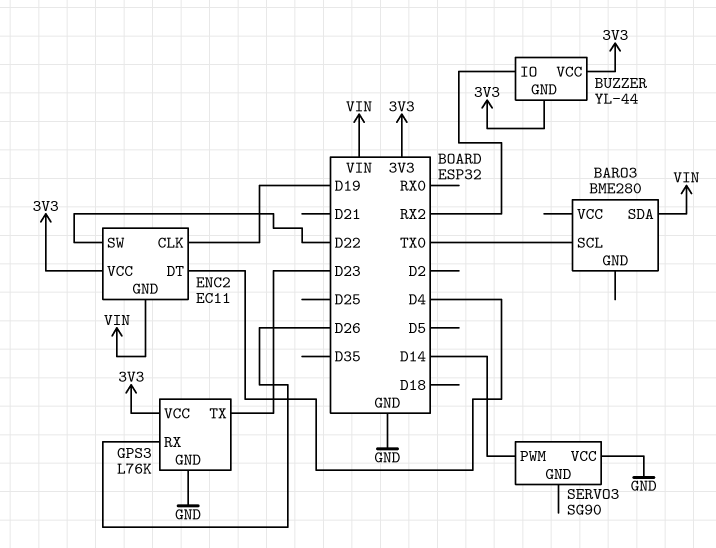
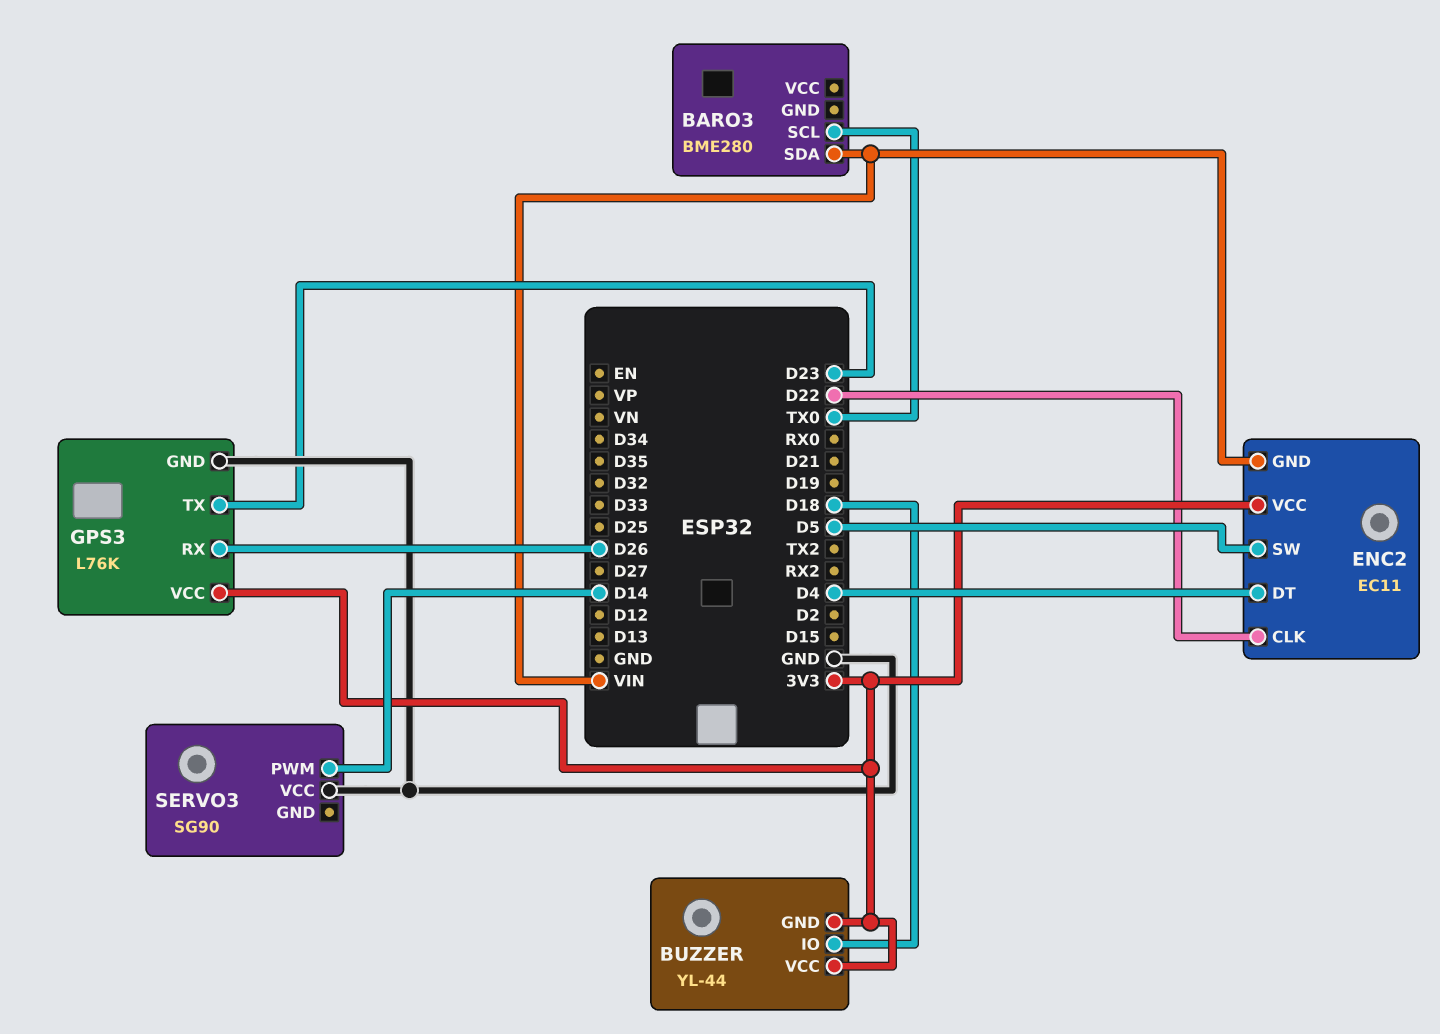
BUZZER pin IO: RX2 -> D18
ENC2 pin CLK: D19 -> D22
ENC2 pin SW: D22 -> D5

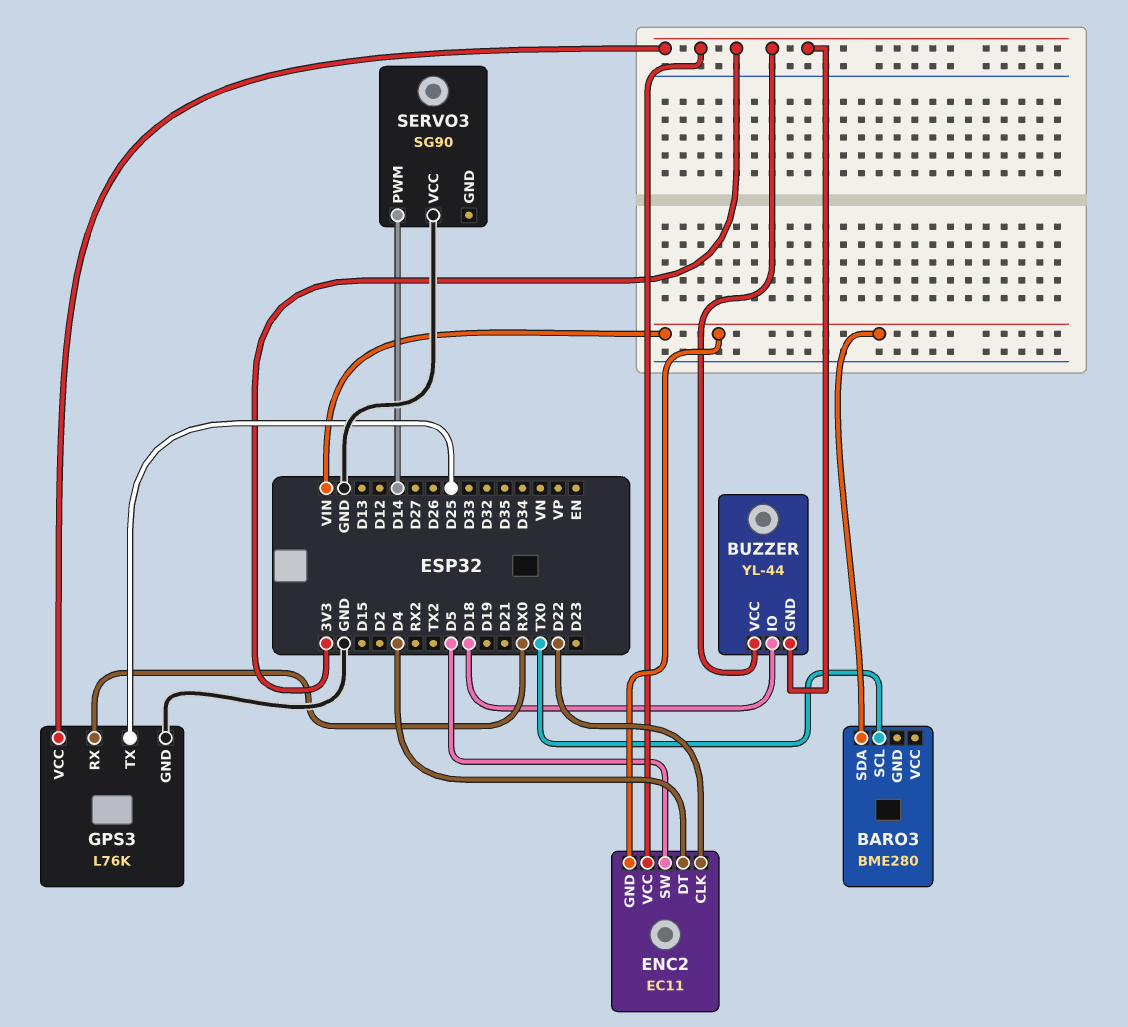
GPS3 pin RX: D26 -> RX0
GPS3 pin TX: D23 -> D25

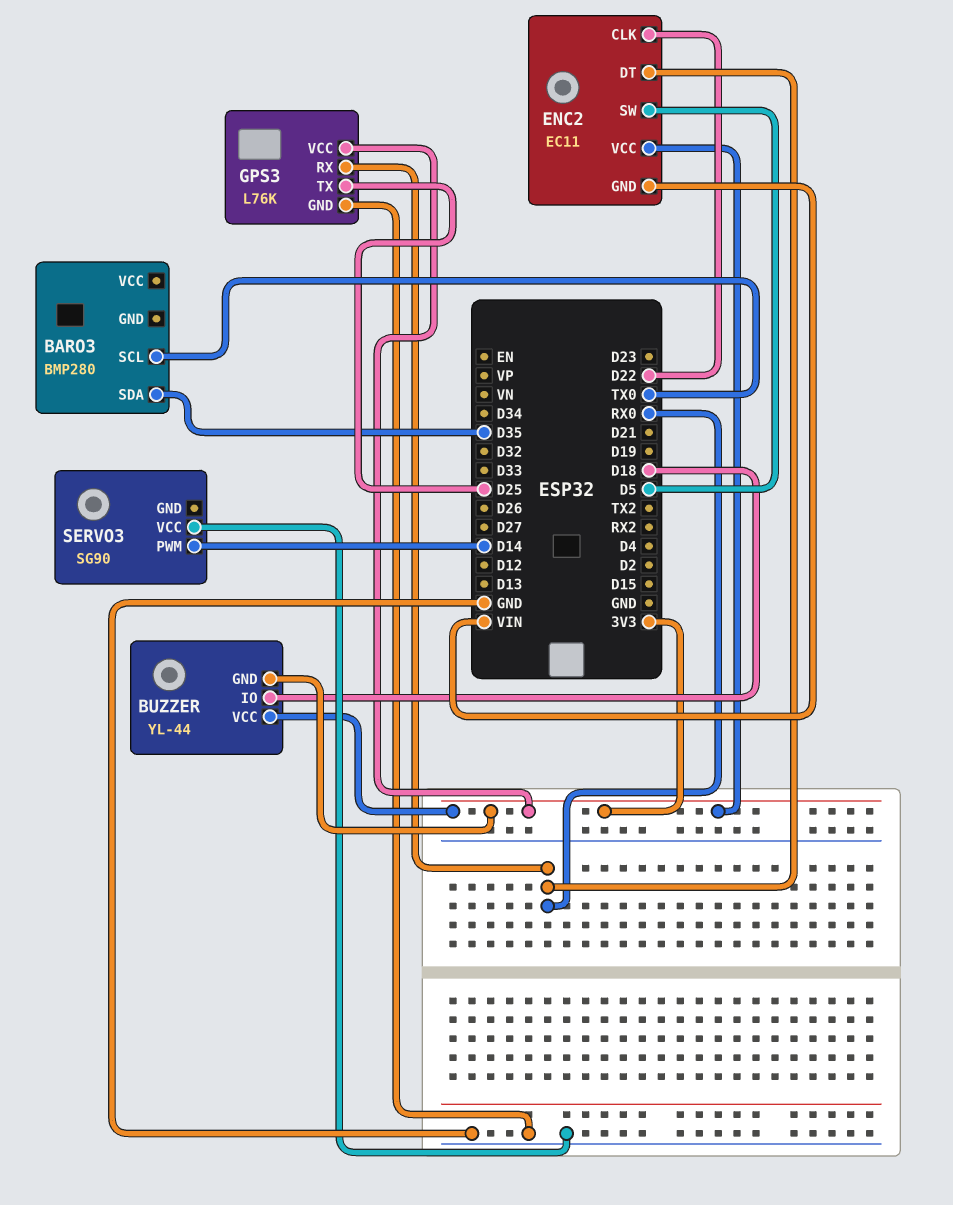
BARO3: BME280 -> BMP280
BARO3 pin SDA: VIN -> D35
ENC2 pin DT: D4 -> RX0

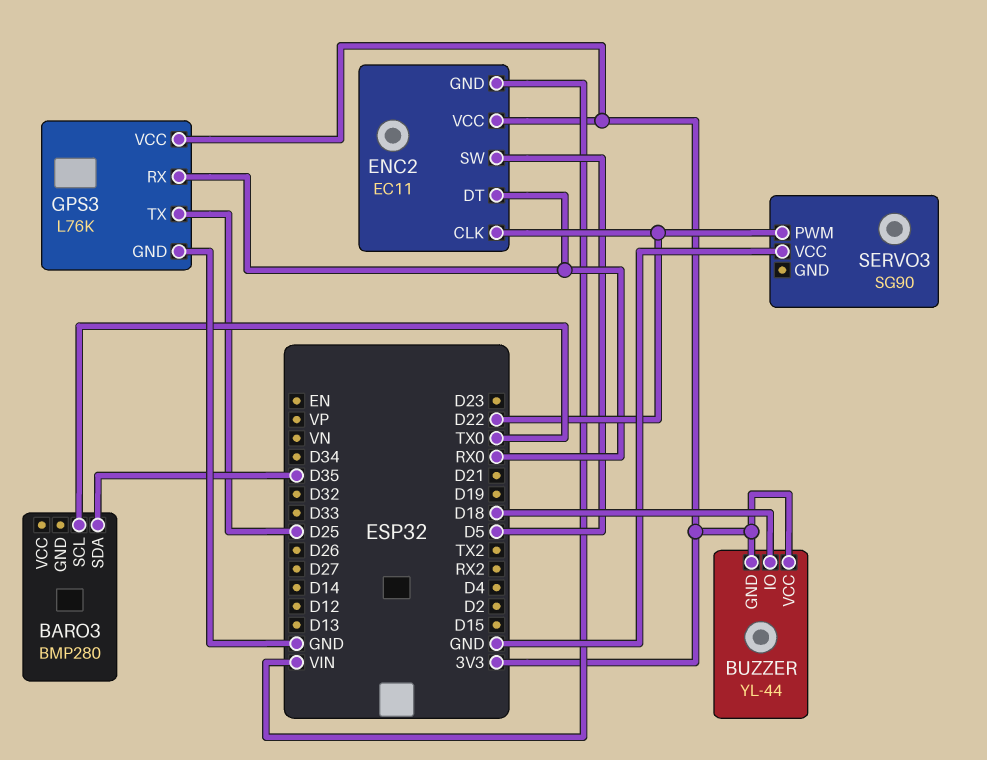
SERVO3 pin PWM: D14 -> D22

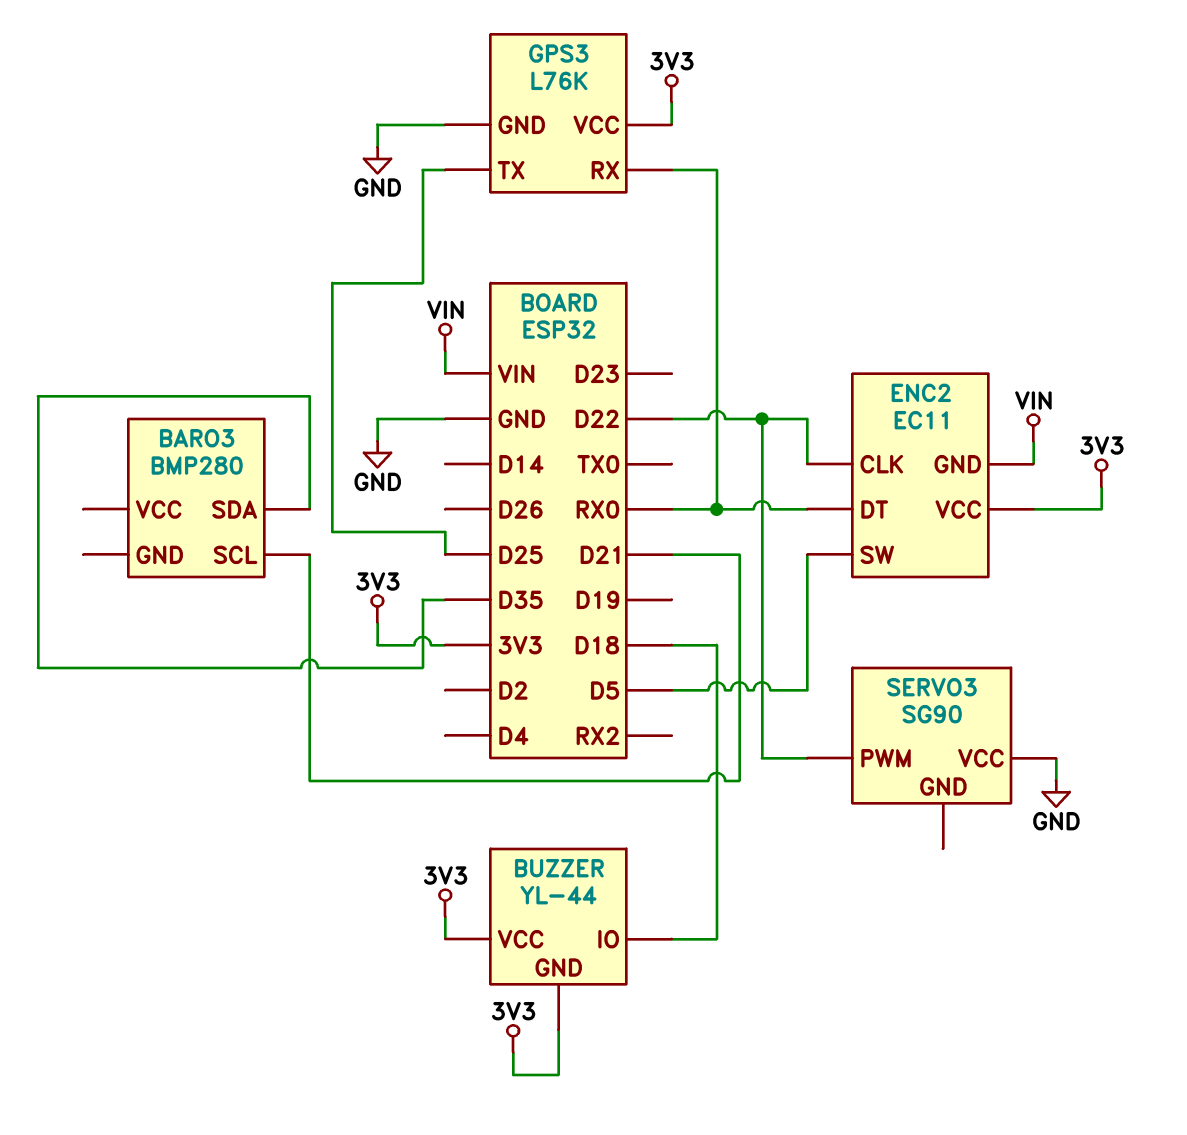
BARO3 pin SCL: TX0 -> D21

